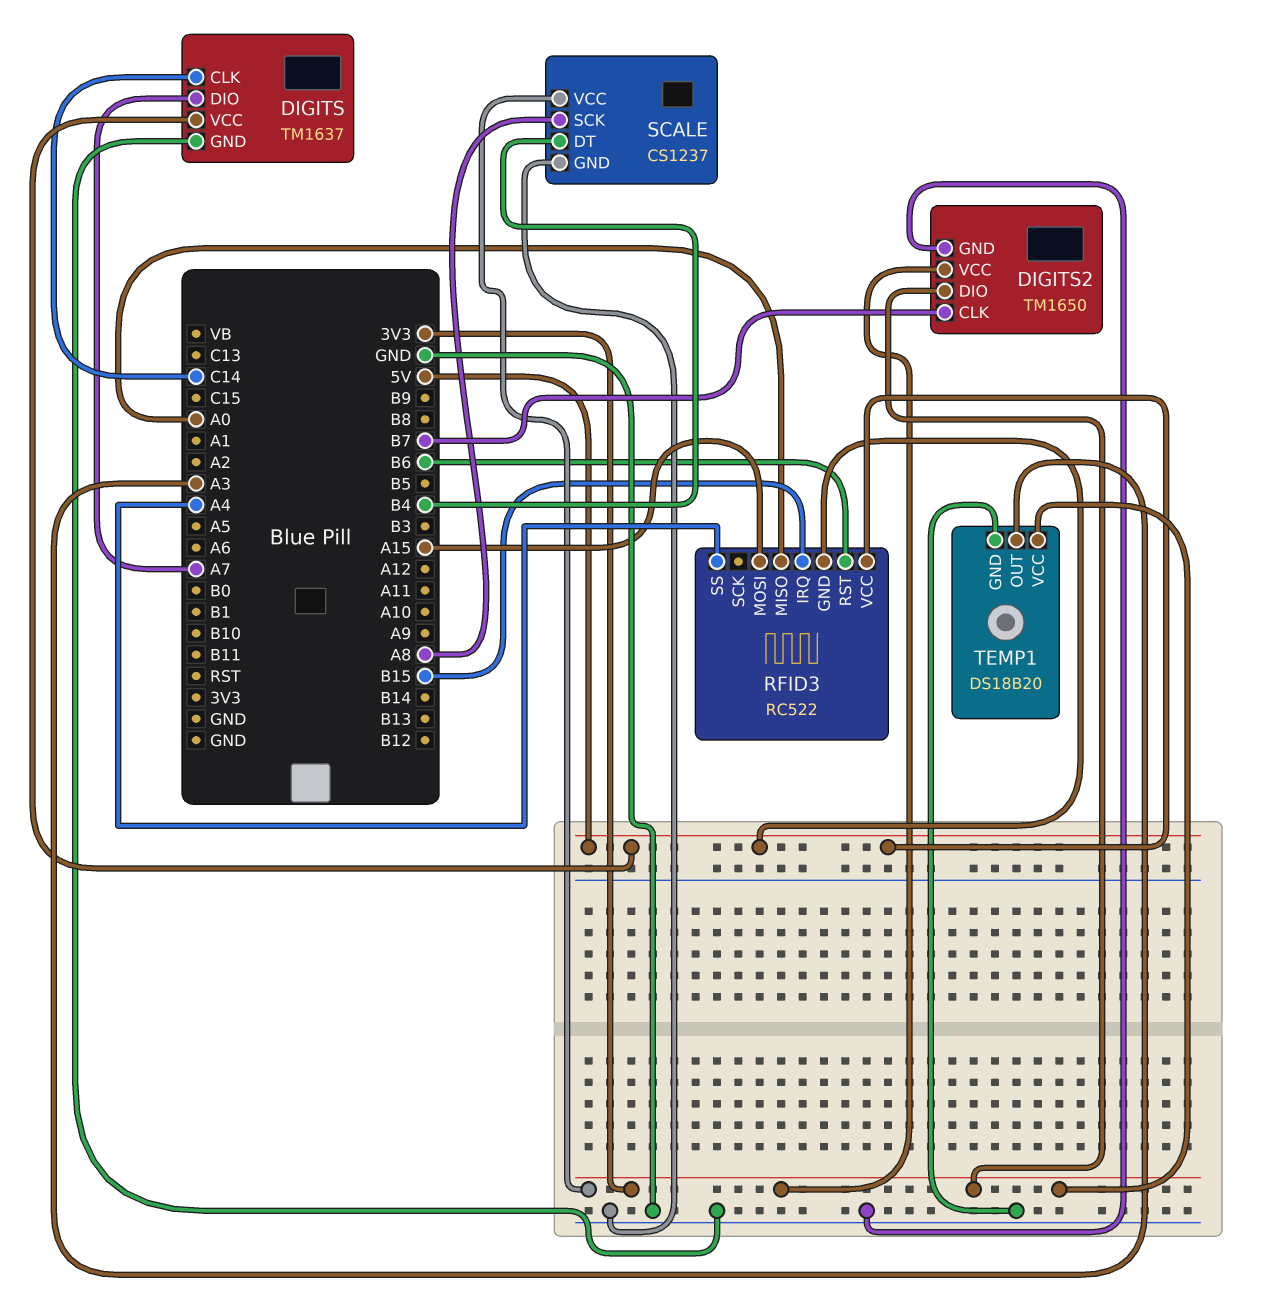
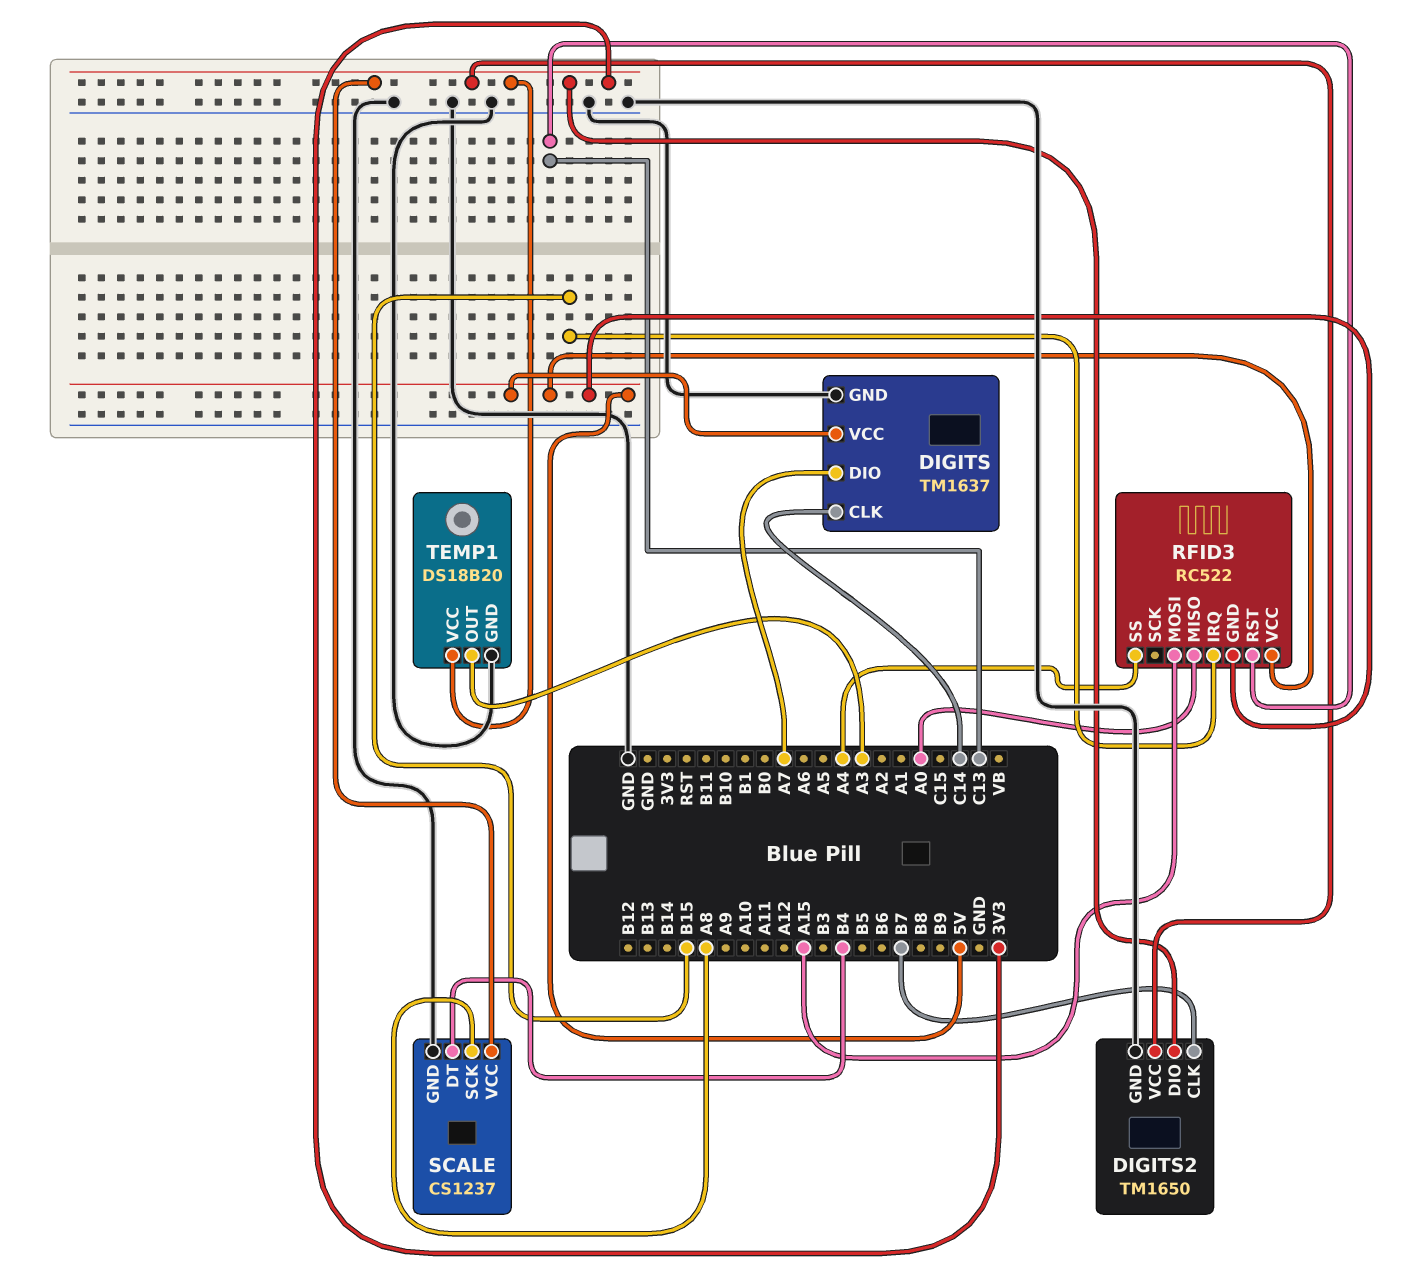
RFID3 pin RST: B6 -> C13

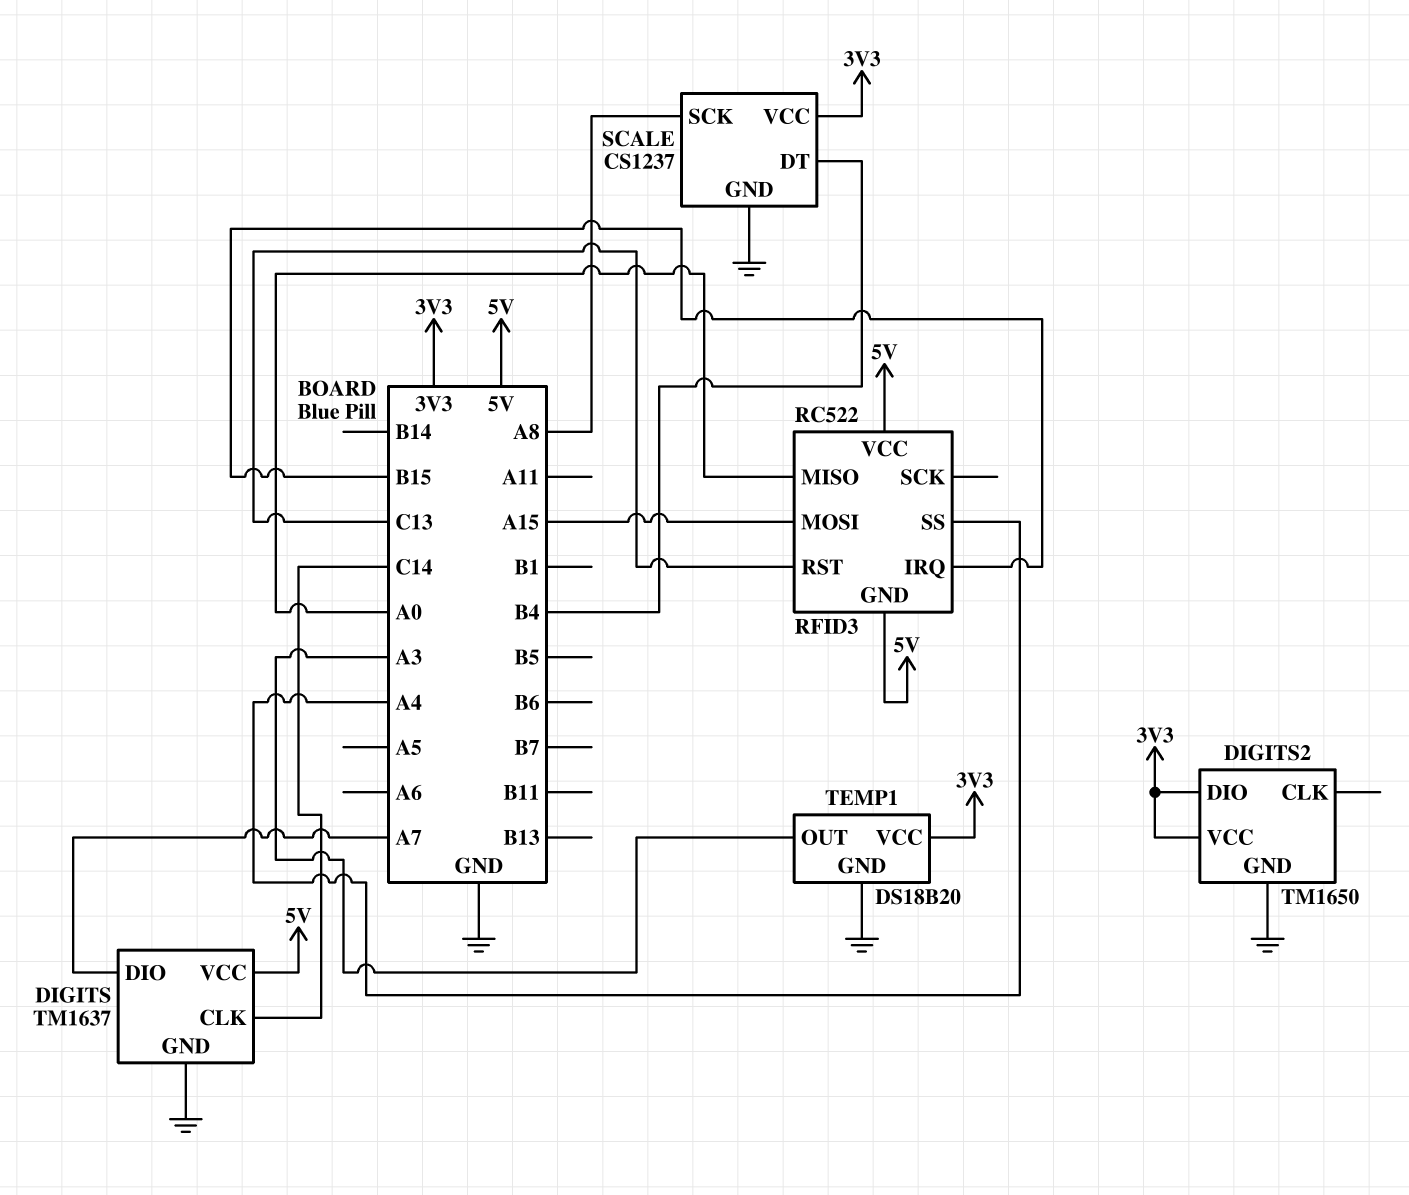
DIGITS2 pin CLK: B7 -> none

